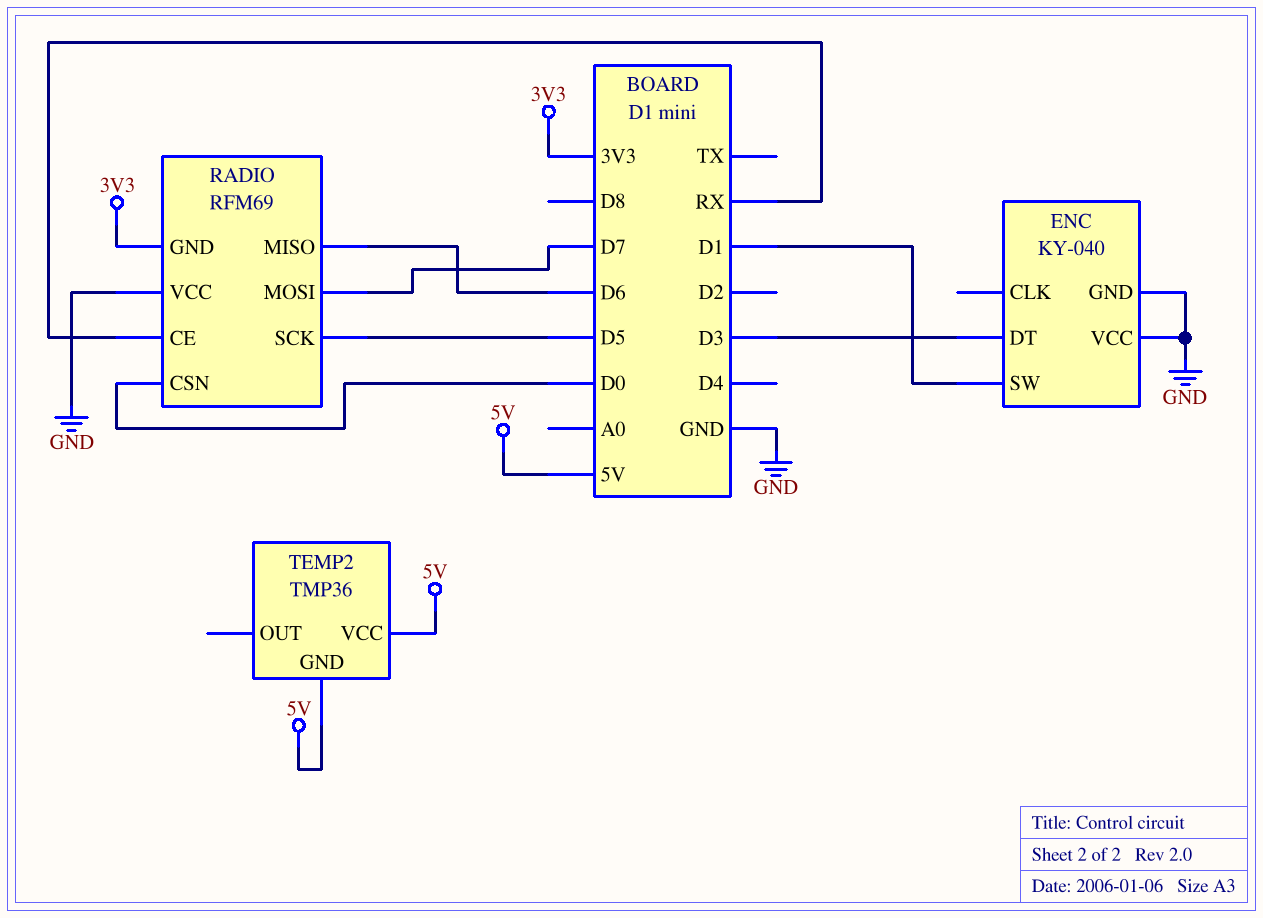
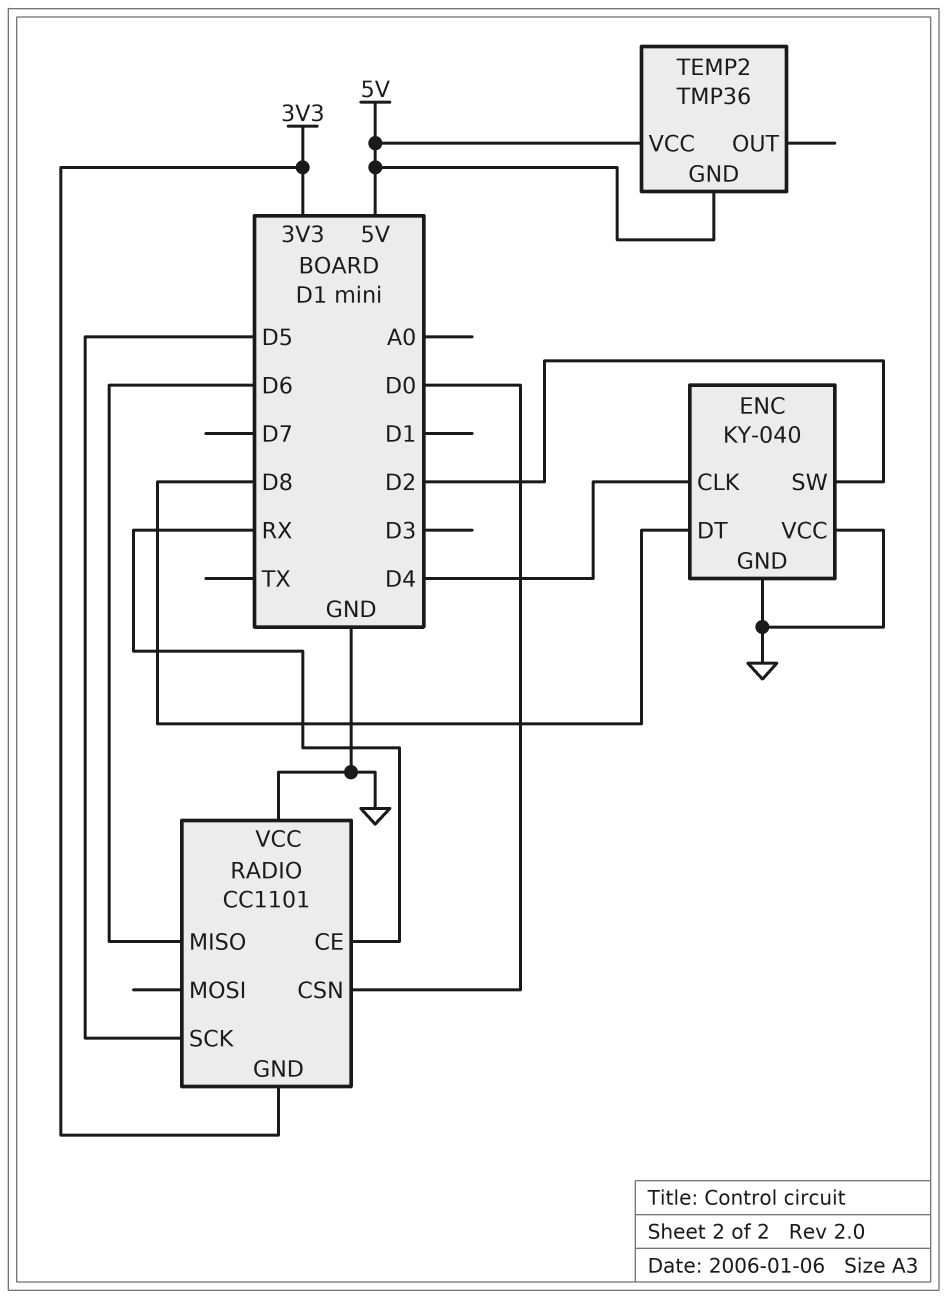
ENC pin CLK: none -> D4
ENC pin DT: D3 -> D8
ENC pin SW: D1 -> D2
RADIO: RFM69 -> CC1101
RADIO pin MOSI: D7 -> none

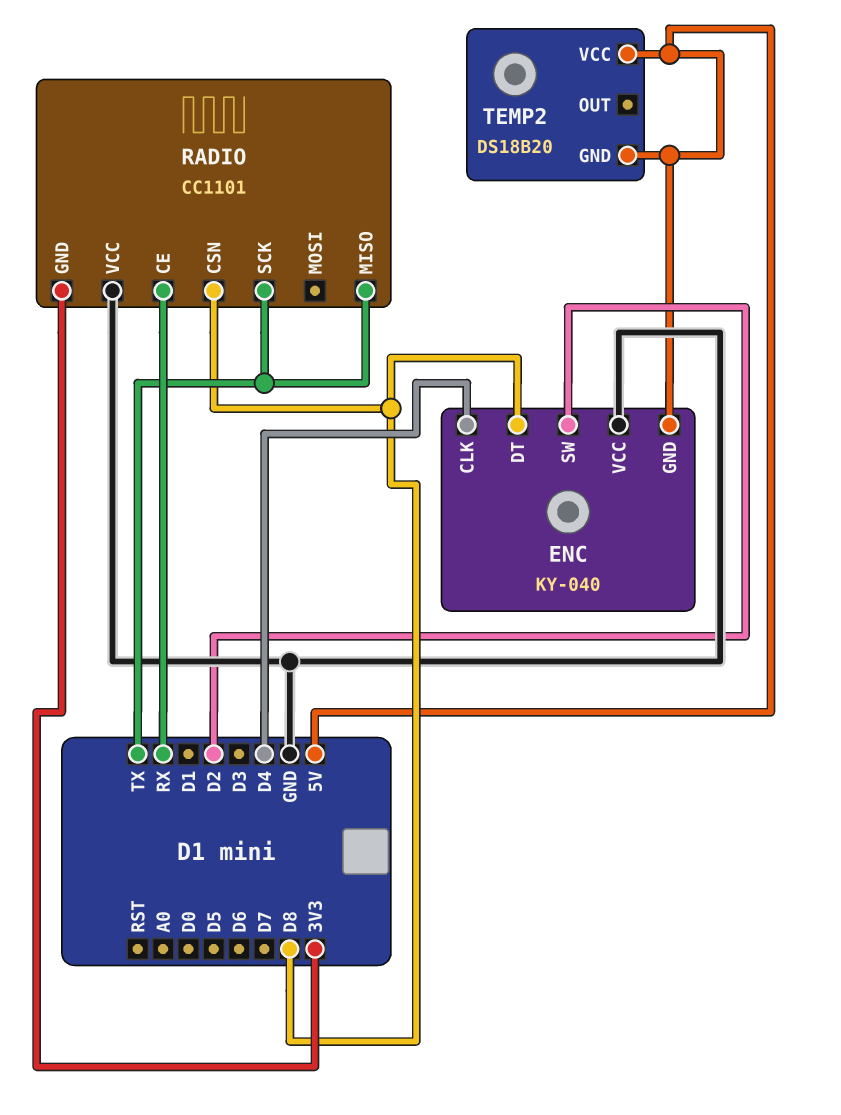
ENC pin GND: GND -> 5V
RADIO pin CSN: D0 -> D8
RADIO pin MISO: D6 -> TX
RADIO pin SCK: D5 -> TX
TEMP2: TMP36 -> DS18B20

